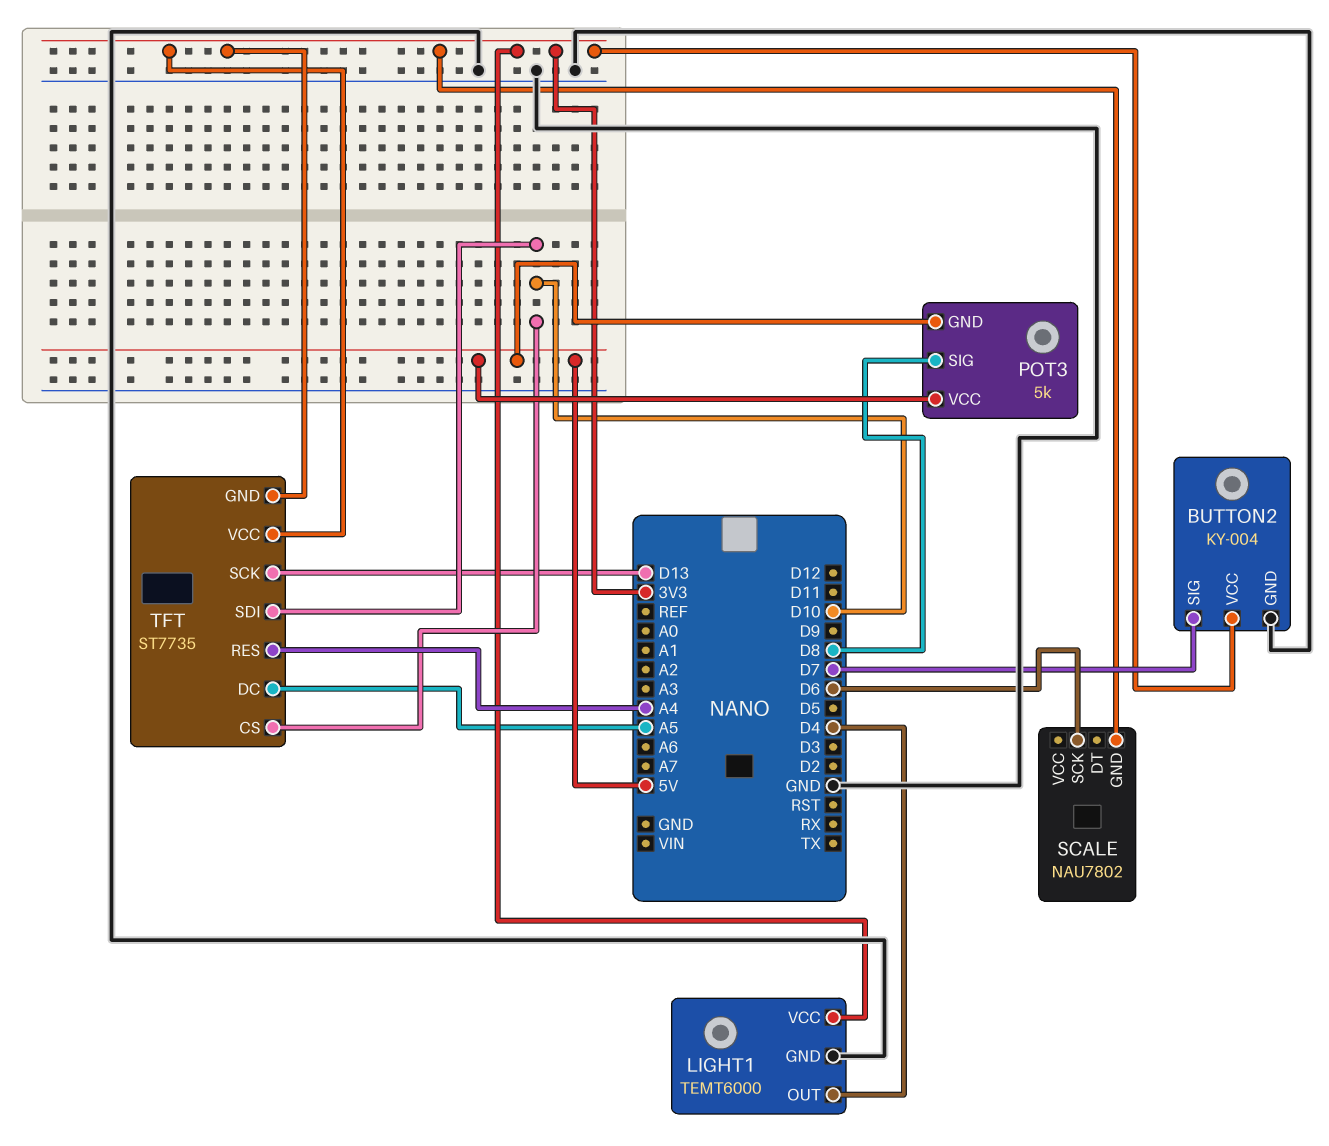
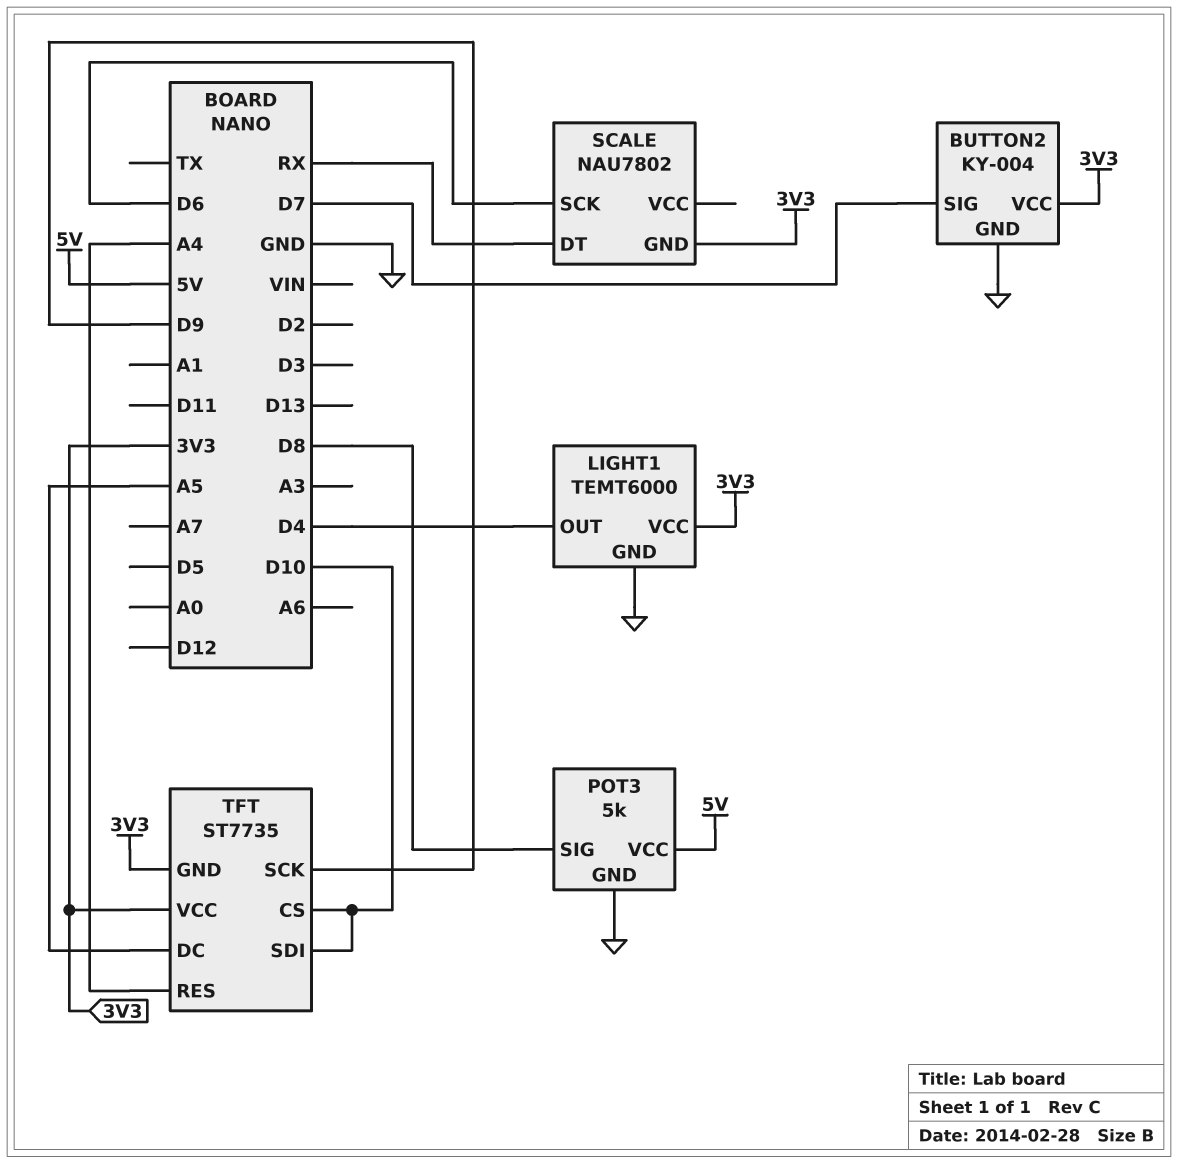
POT3 pin GND: 5V -> GND
SCALE pin DT: none -> RX
TFT pin SCK: D13 -> D9

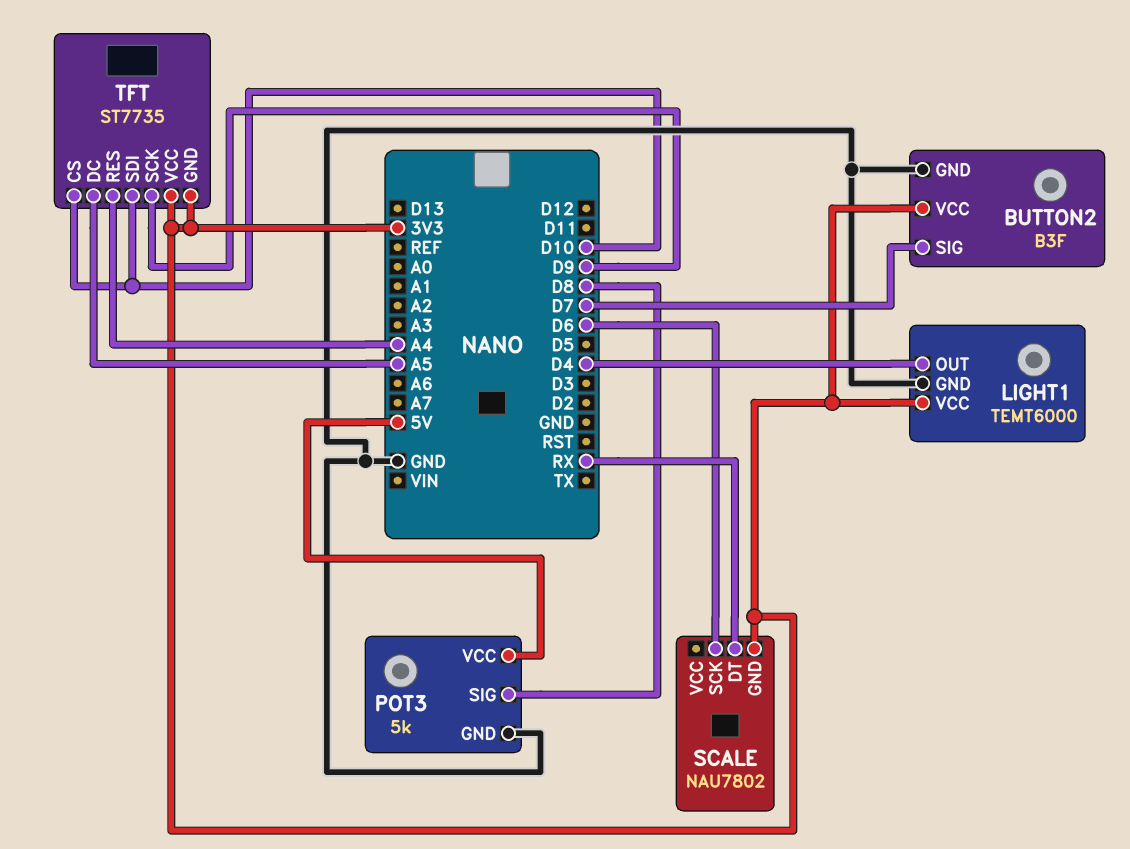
BUTTON2: KY-004 -> B3F

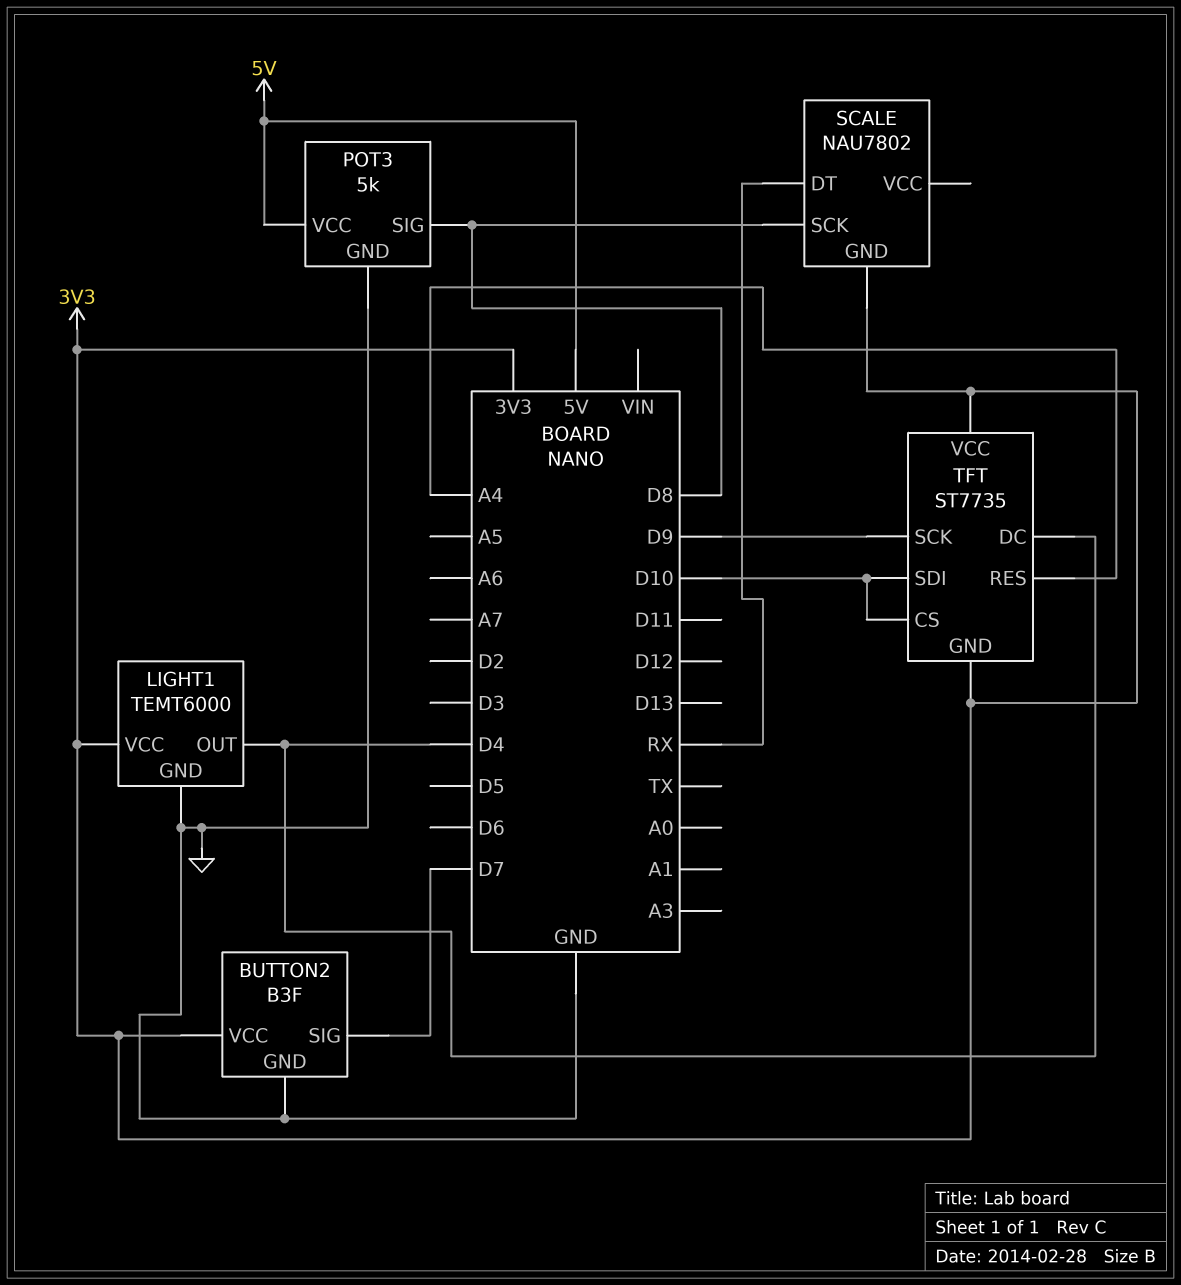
SCALE pin SCK: D6 -> D8
TFT pin DC: A5 -> D4

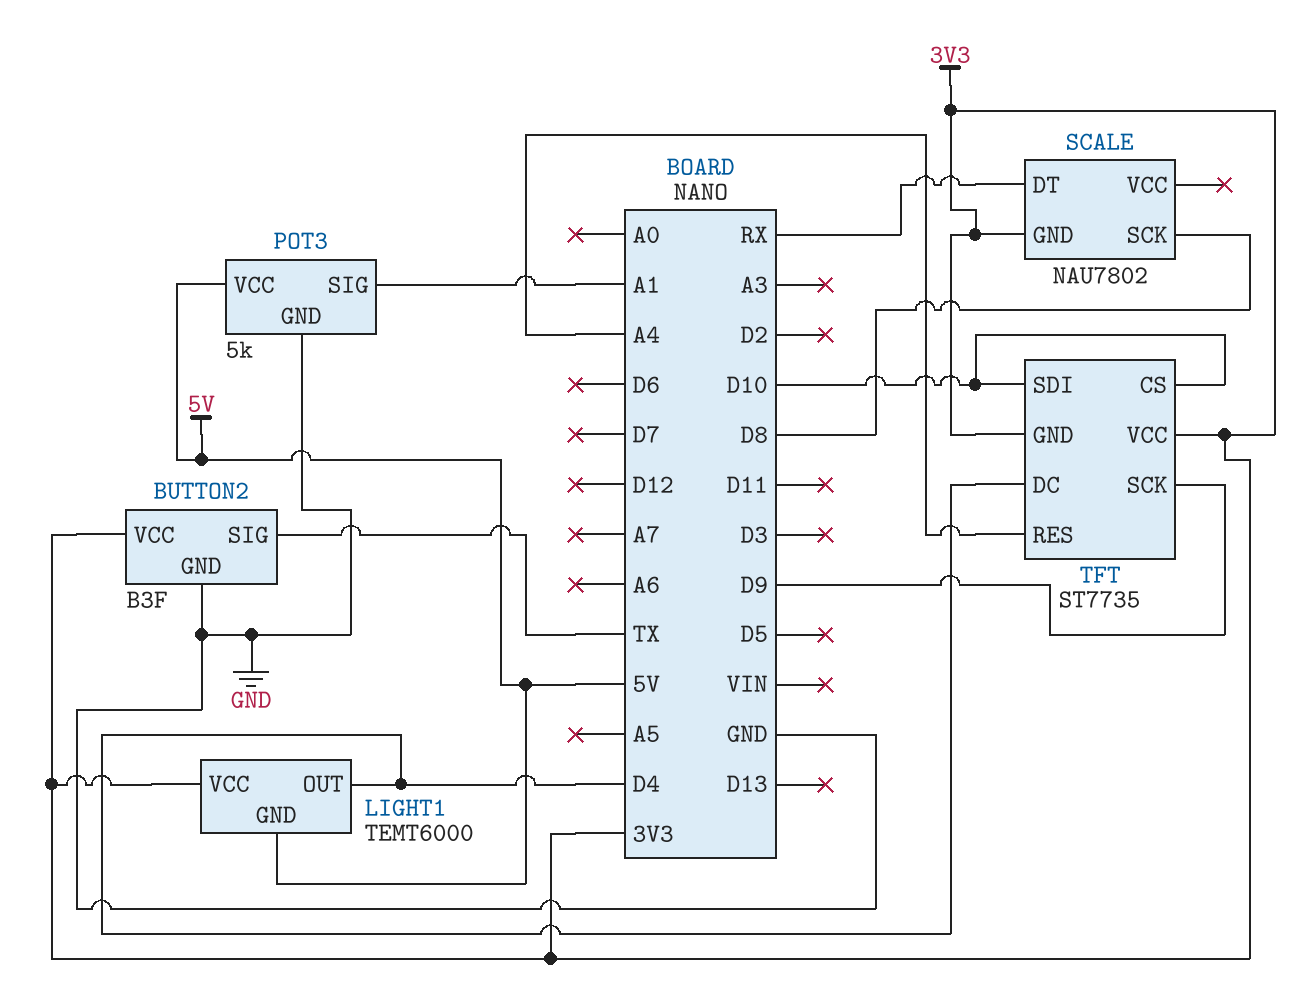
BUTTON2 pin SIG: D7 -> TX
LIGHT1 pin GND: GND -> 5V
POT3 pin SIG: D8 -> A1

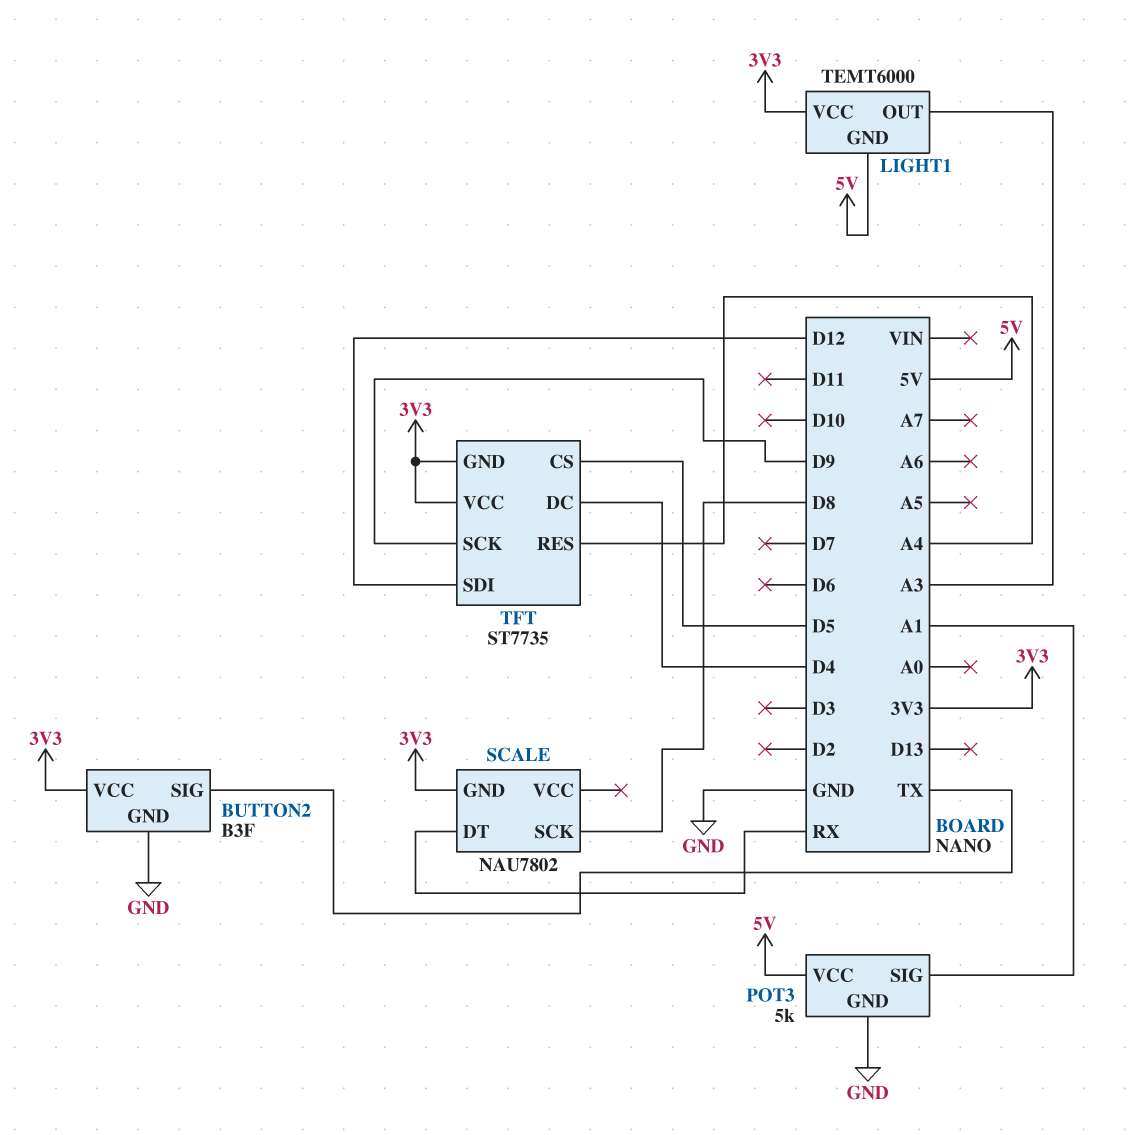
LIGHT1 pin OUT: D4 -> A3
TFT pin CS: D10 -> D5
TFT pin SDI: D10 -> D12

